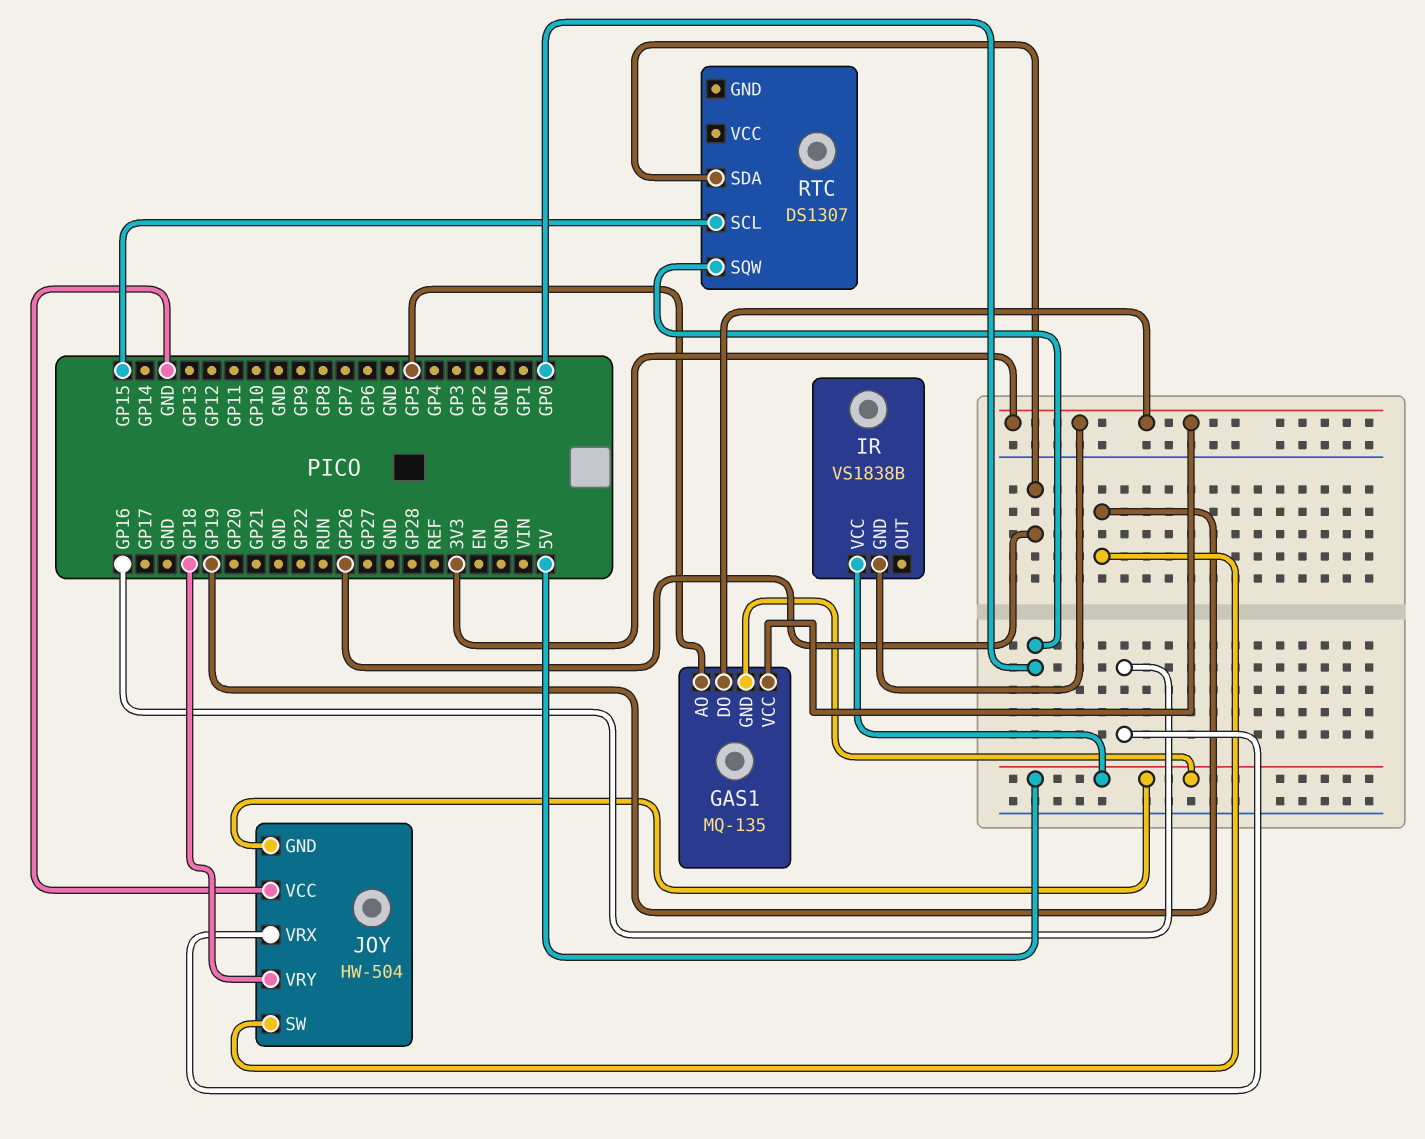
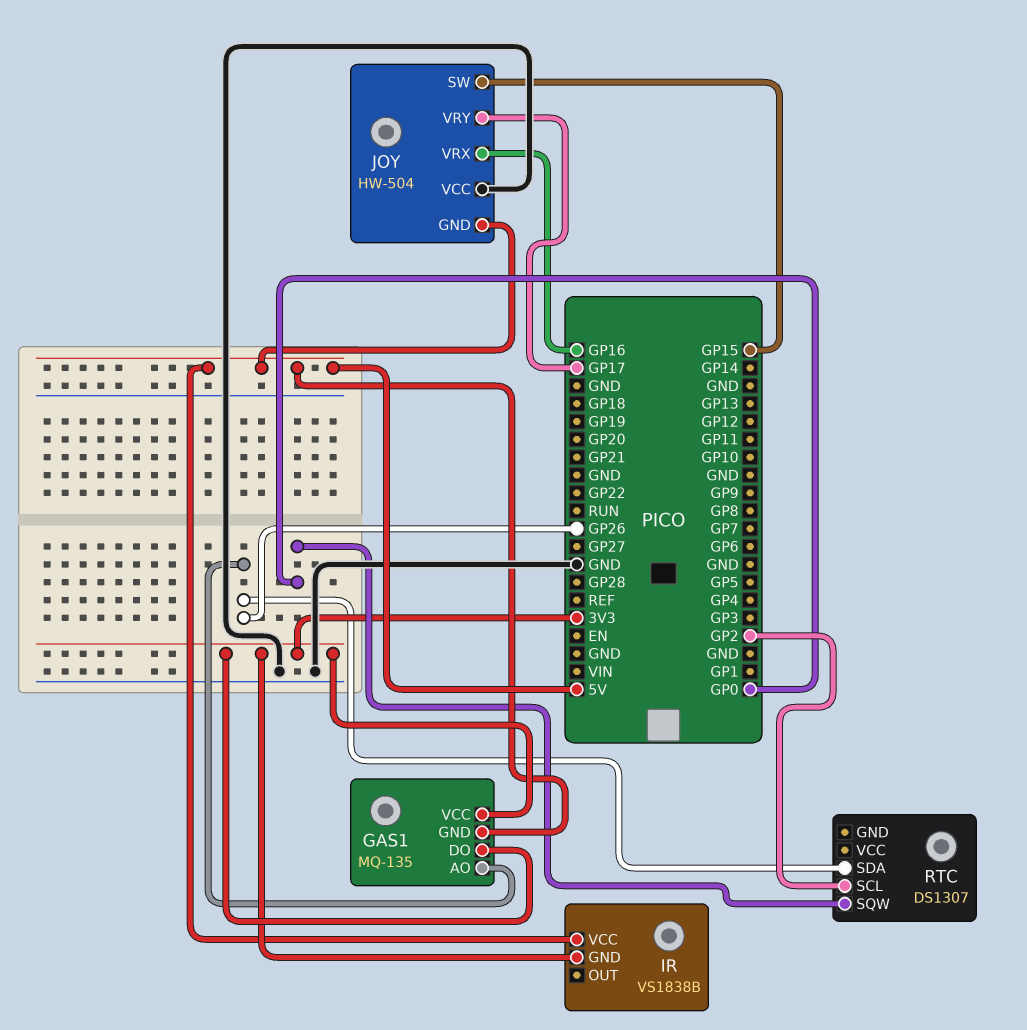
GAS1 pin AO: GP5 -> GP26
JOY pin SW: GP19 -> GP15
JOY pin VRY: GP18 -> GP17
RTC pin SCL: GP15 -> GP2

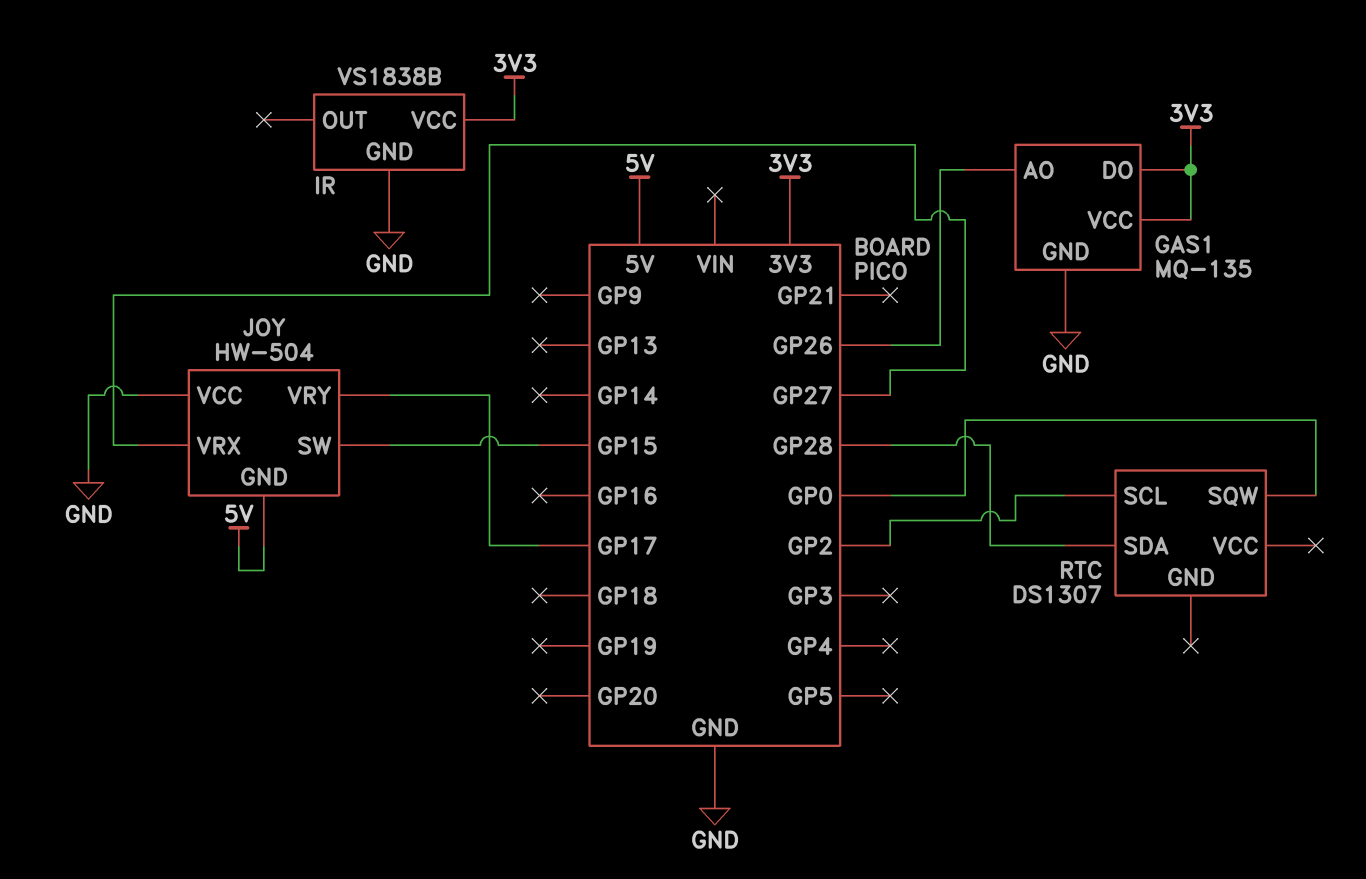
GAS1 pin GND: 5V -> GND
IR pin GND: 3V3 -> GND
IR pin VCC: 5V -> 3V3
JOY pin VRX: GP16 -> GP27
RTC pin SDA: GP26 -> GP28

